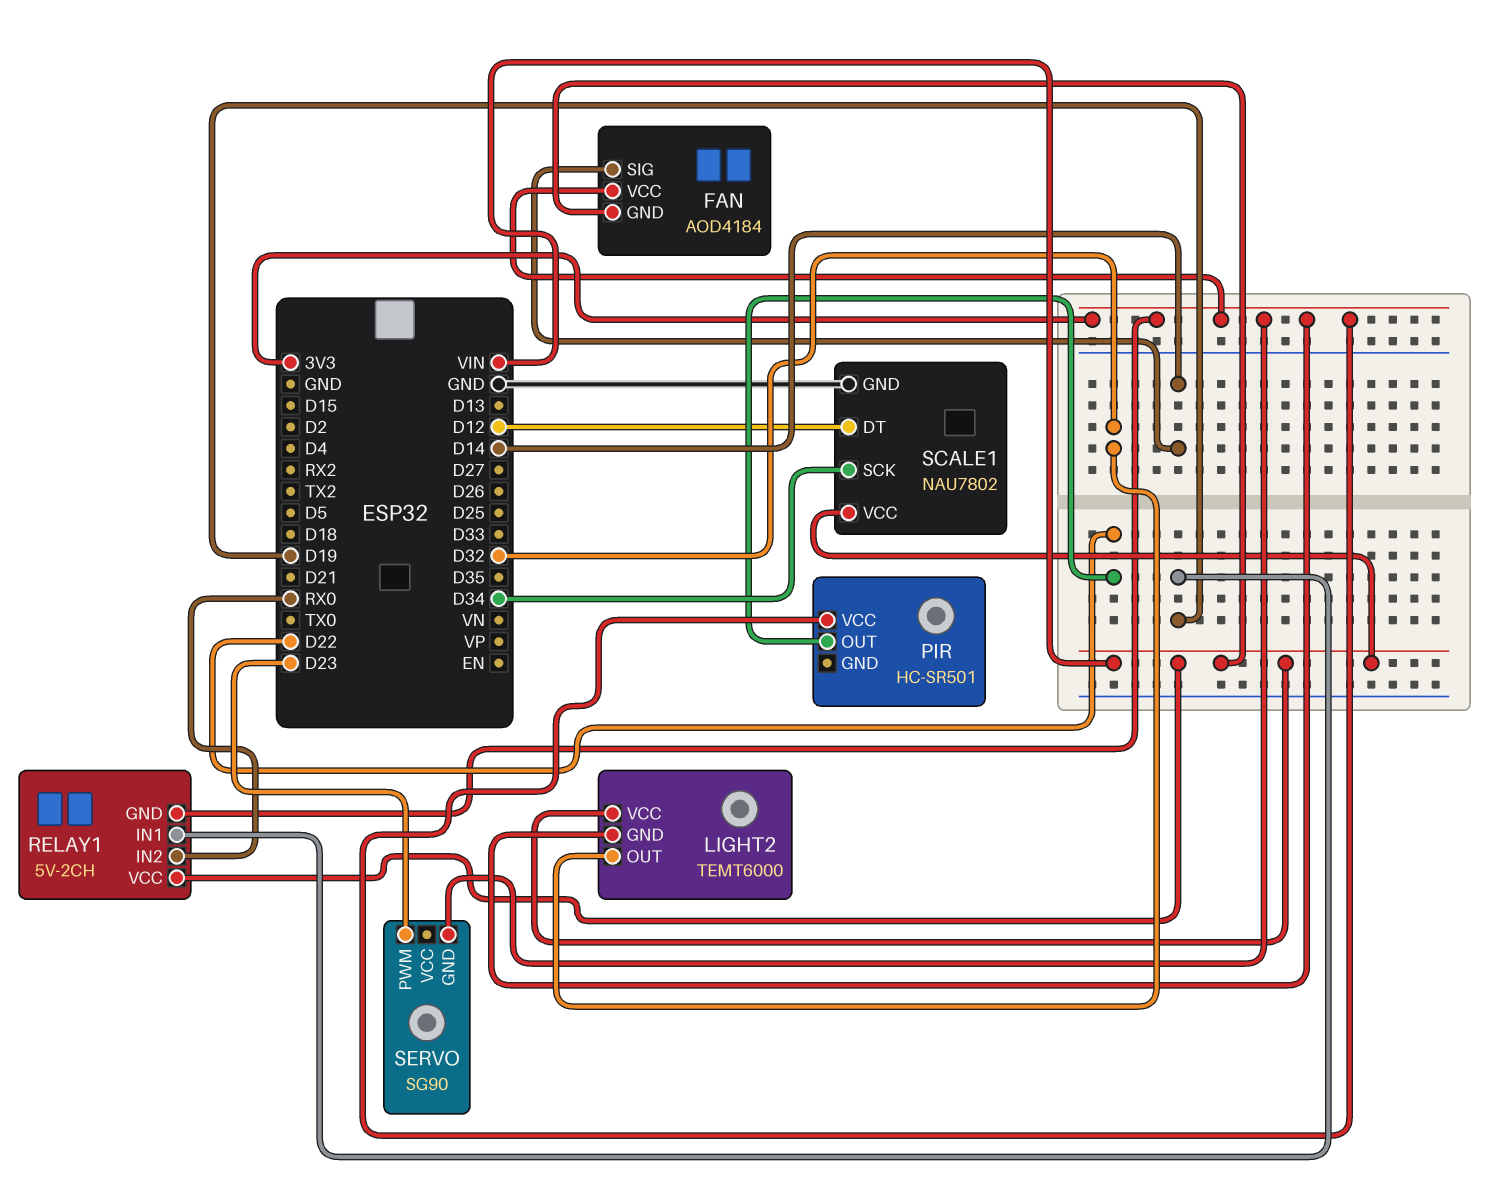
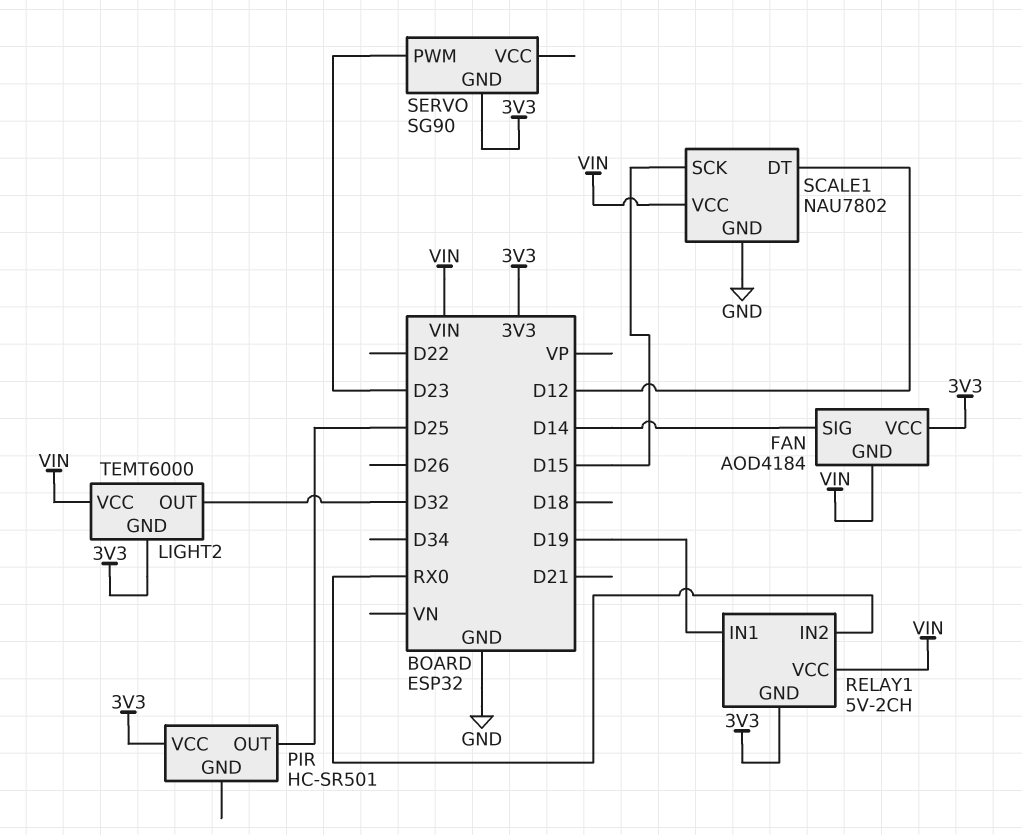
PIR pin OUT: D22 -> D25
SCALE1 pin SCK: D34 -> D15

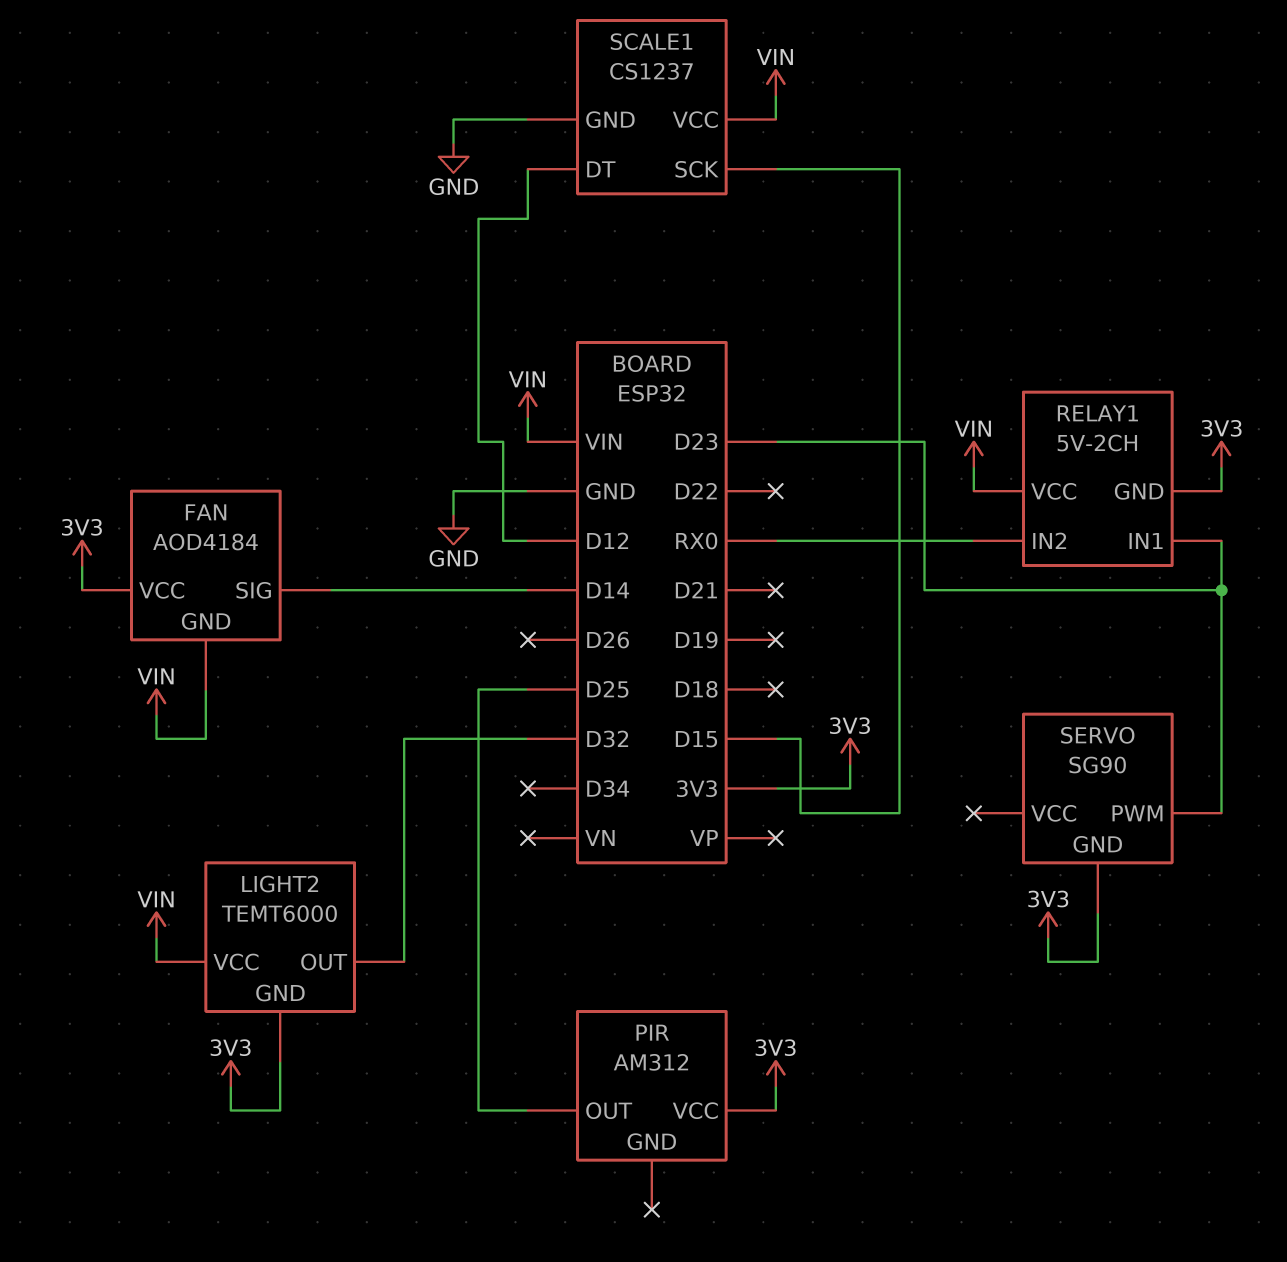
PIR: HC-SR501 -> AM312
RELAY1 pin IN1: D19 -> D23
SCALE1: NAU7802 -> CS1237

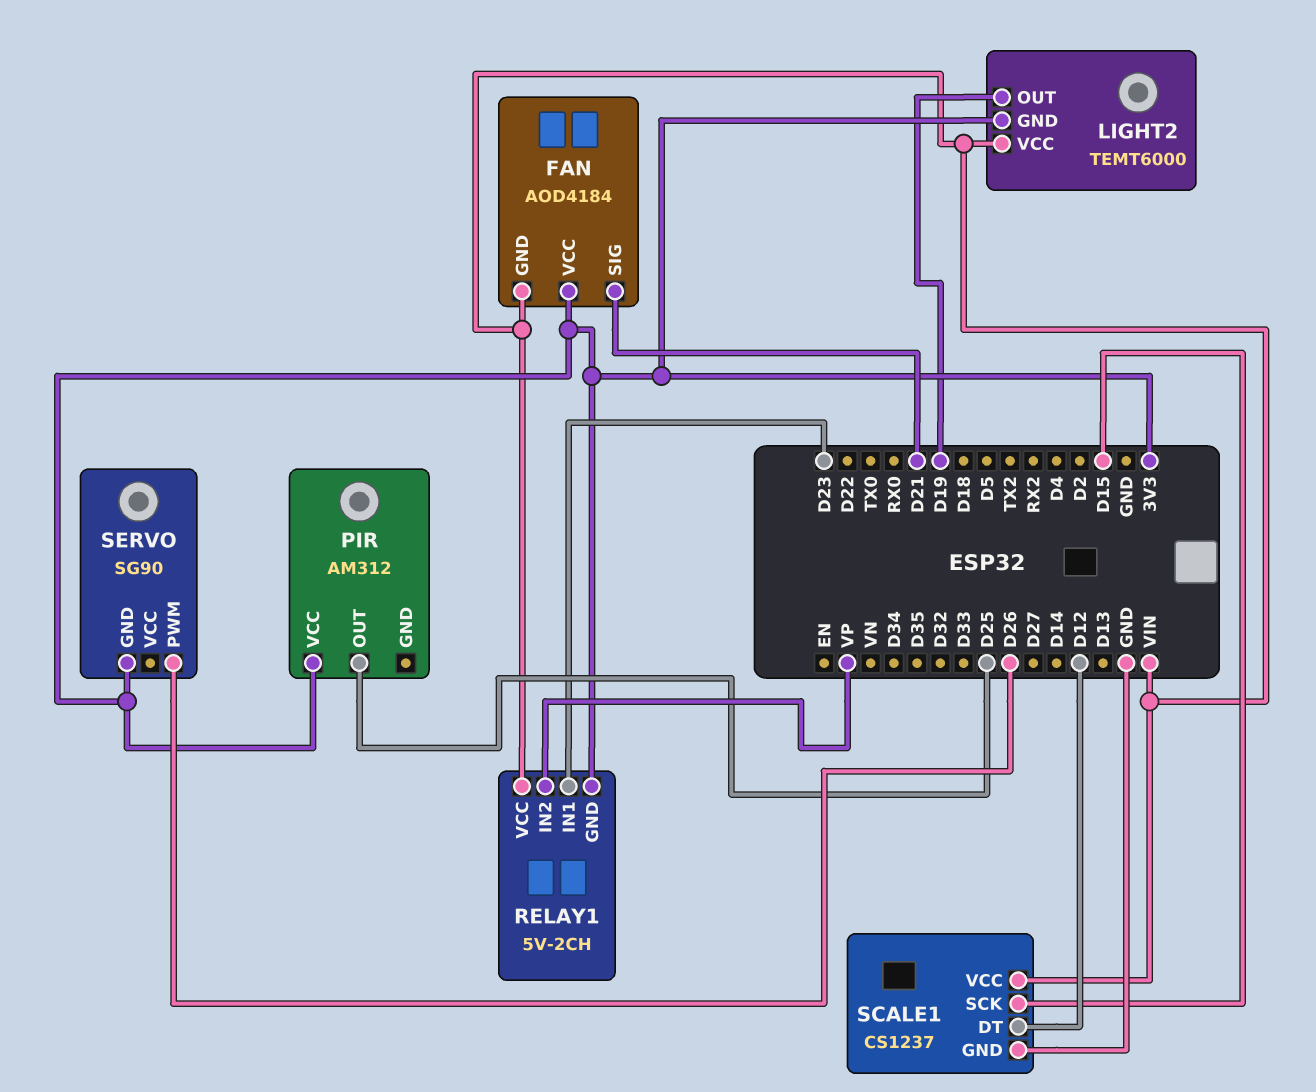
FAN pin SIG: D14 -> D21
LIGHT2 pin OUT: D32 -> D19
RELAY1 pin IN2: RX0 -> VP
SERVO pin PWM: D23 -> D26

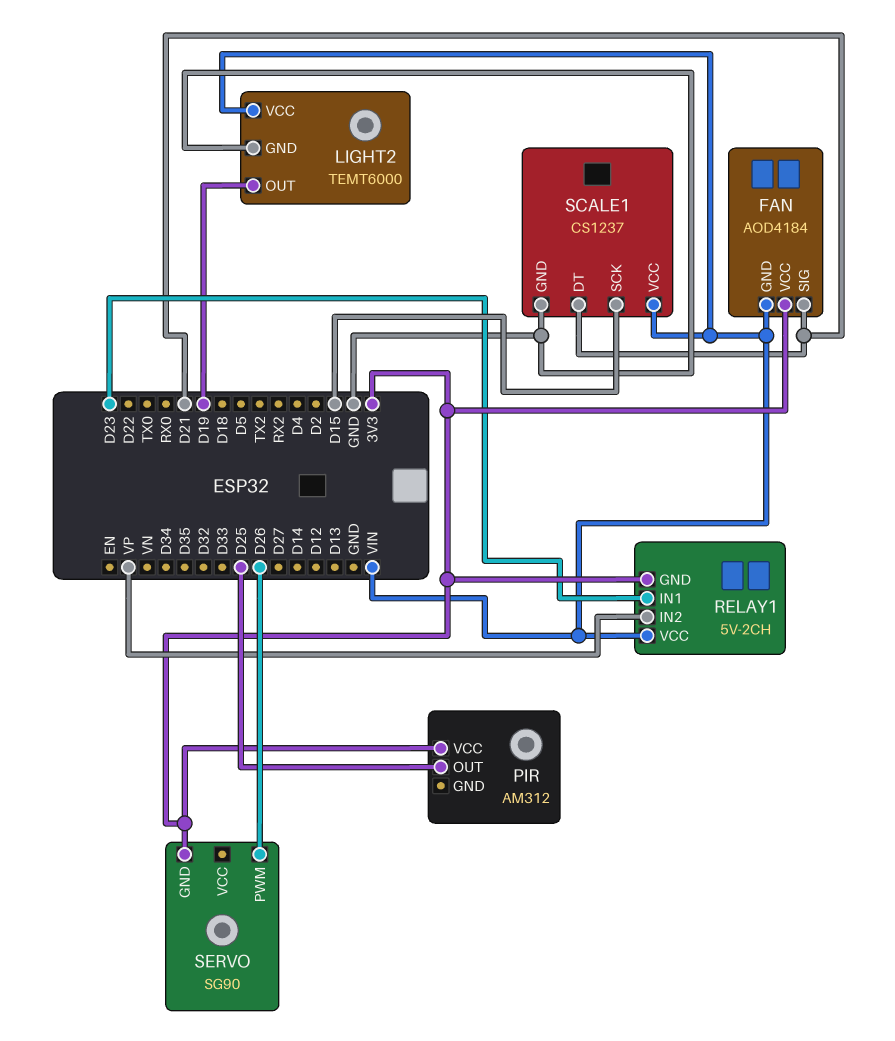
LIGHT2 pin GND: 3V3 -> GND
SCALE1 pin DT: D12 -> D21

